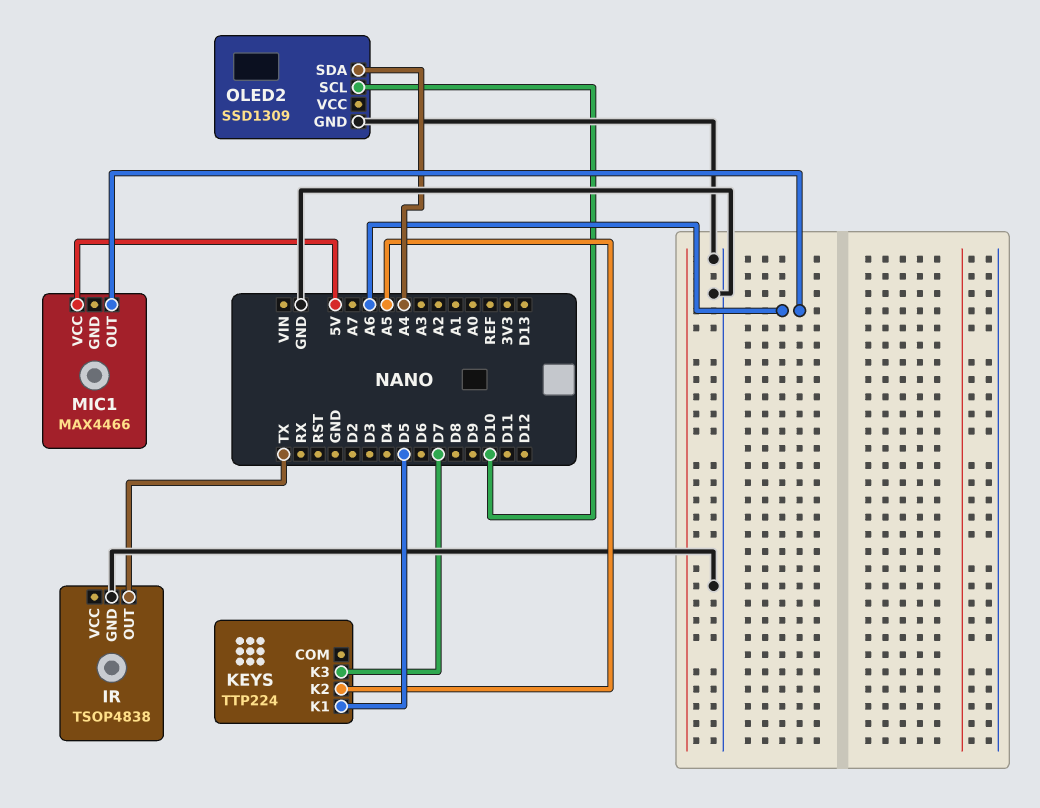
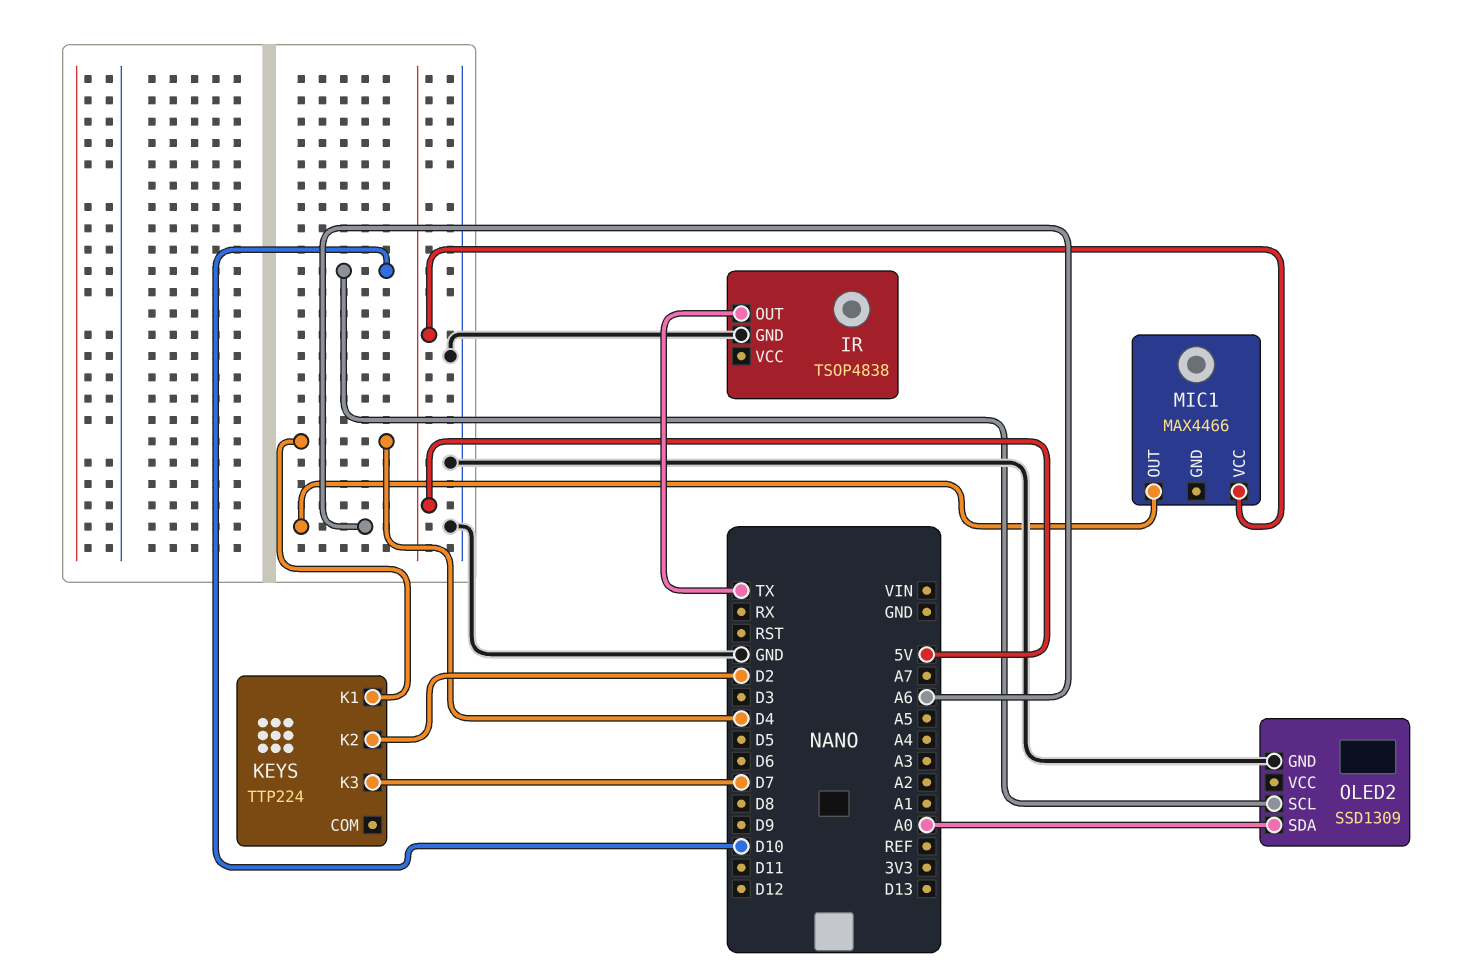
KEYS pin K1: D5 -> D4
KEYS pin K2: A5 -> D2
OLED2 pin SDA: A4 -> A0

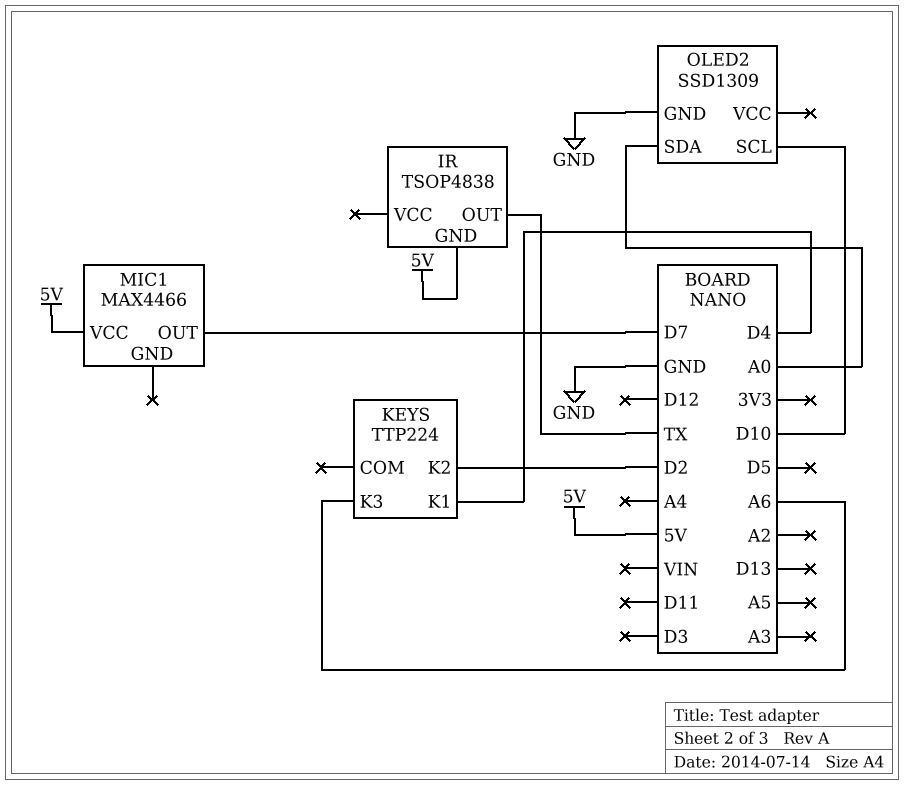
IR pin GND: GND -> 5V
KEYS pin K3: D7 -> A6
MIC1 pin OUT: A6 -> D7

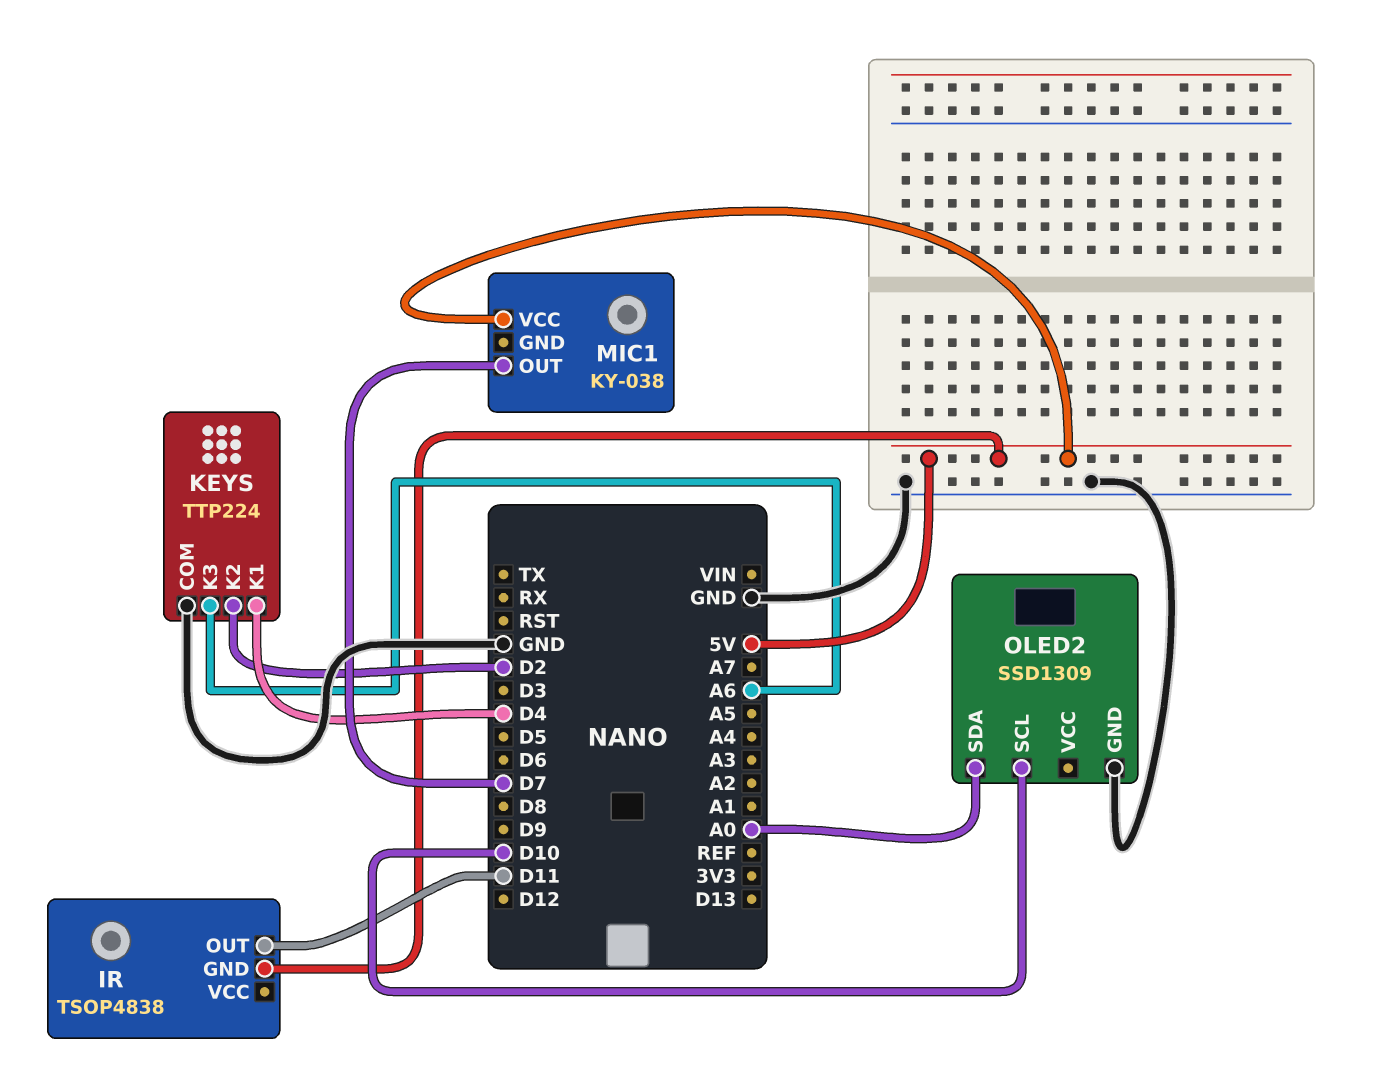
IR pin OUT: TX -> D11
KEYS pin COM: none -> GND
MIC1: MAX4466 -> KY-038

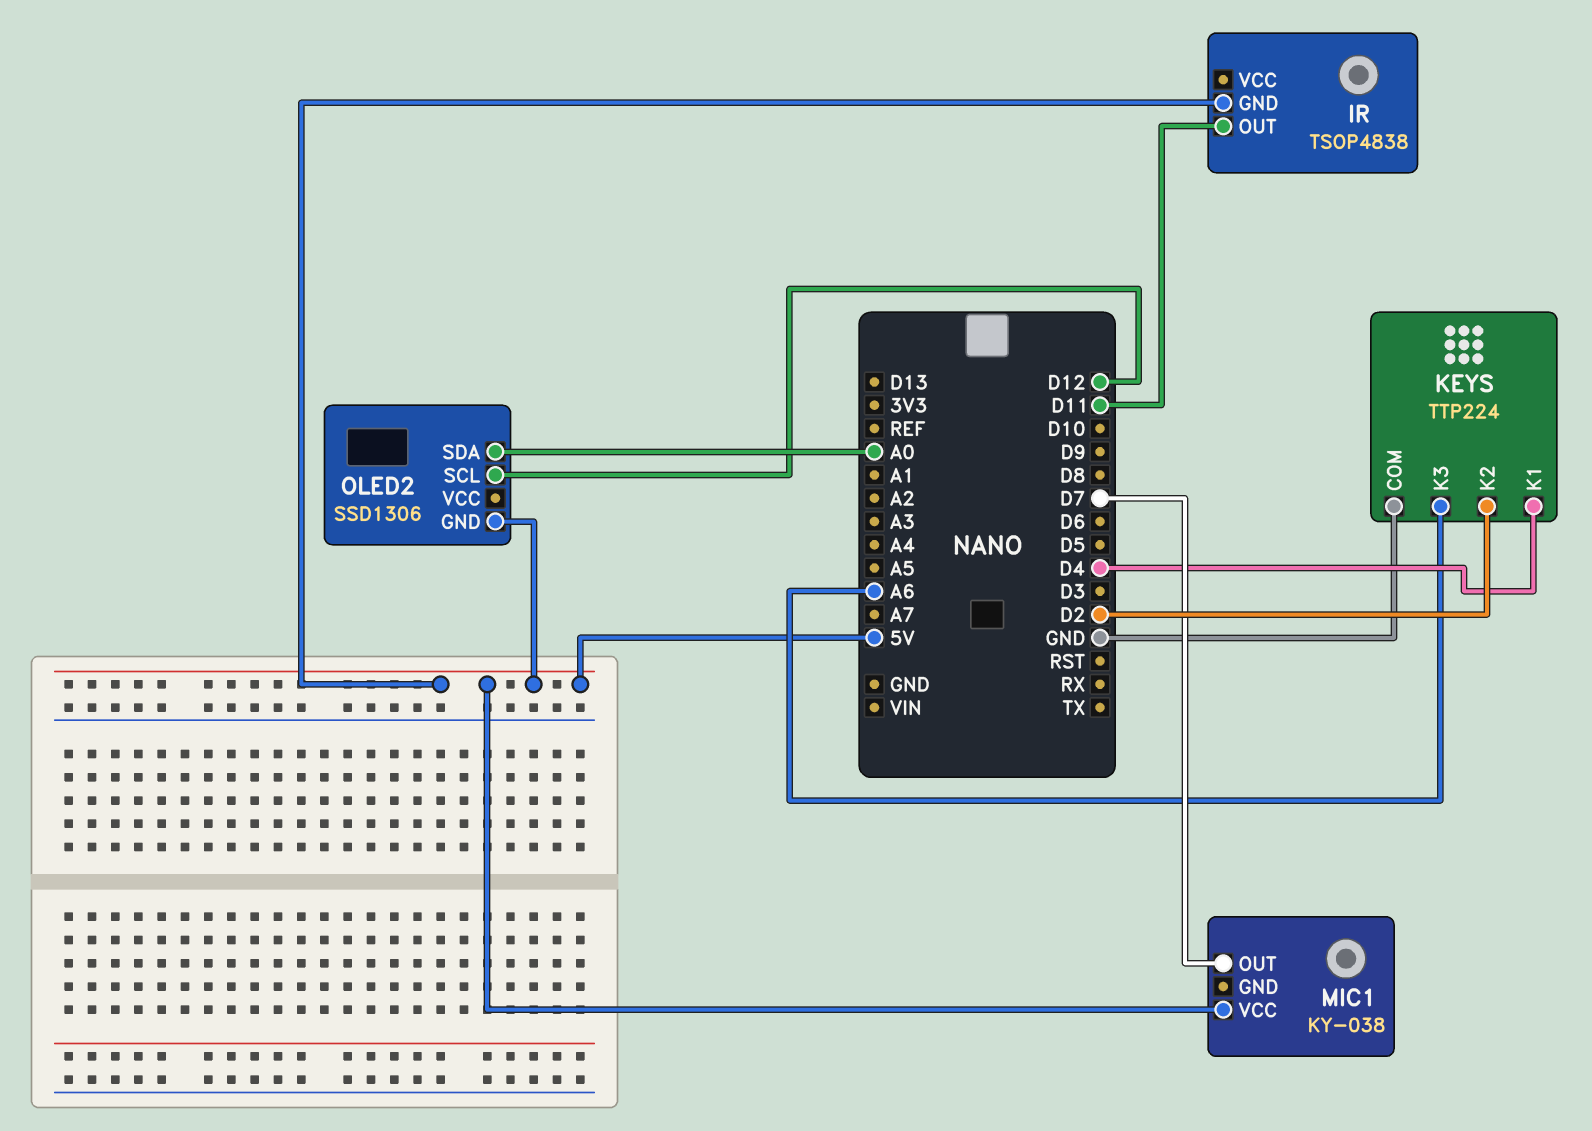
OLED2: SSD1309 -> SSD1306
OLED2 pin GND: GND -> 5V
OLED2 pin SCL: D10 -> D12

